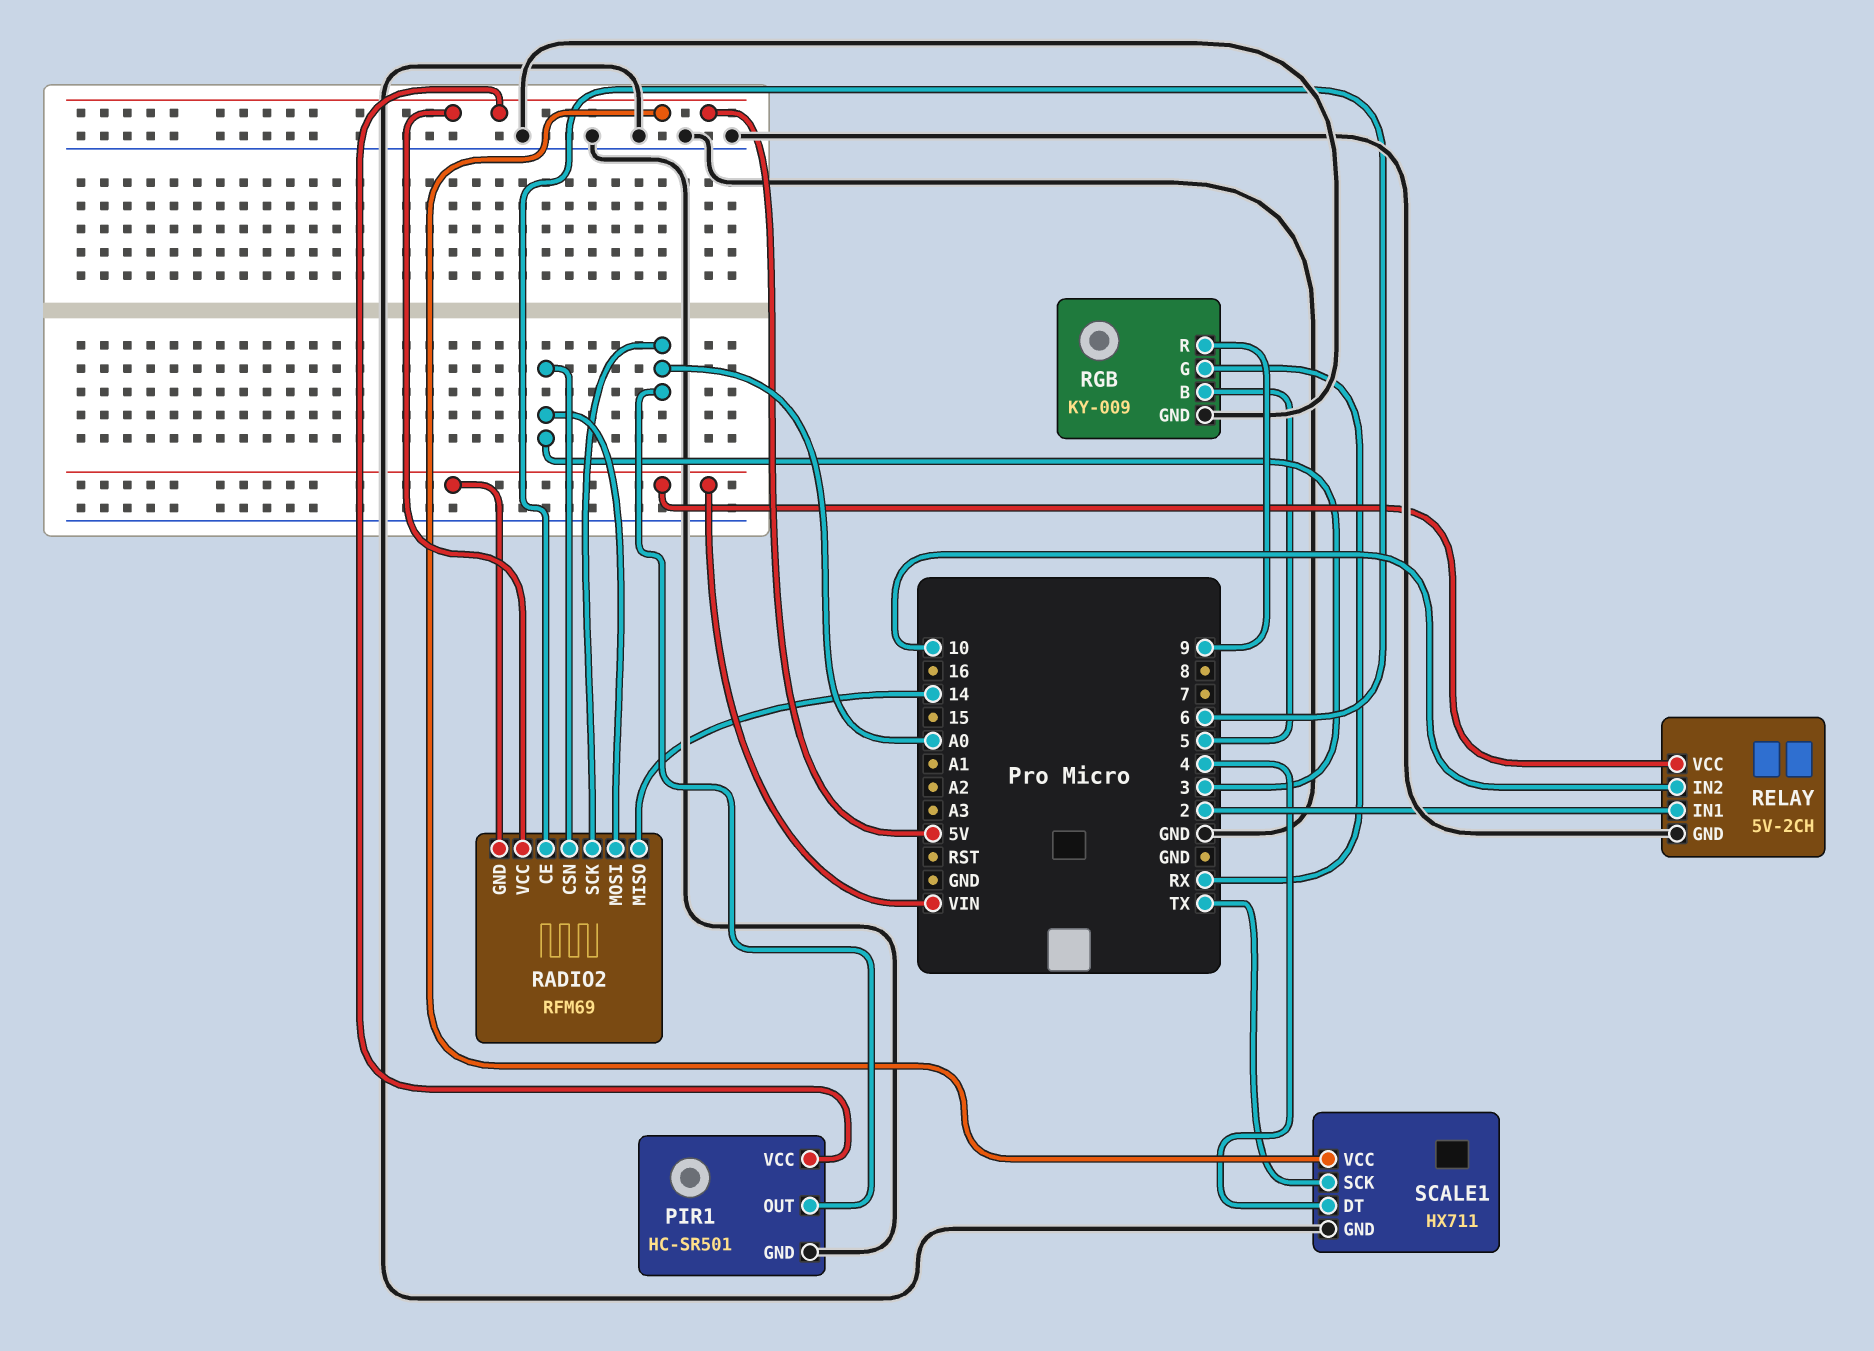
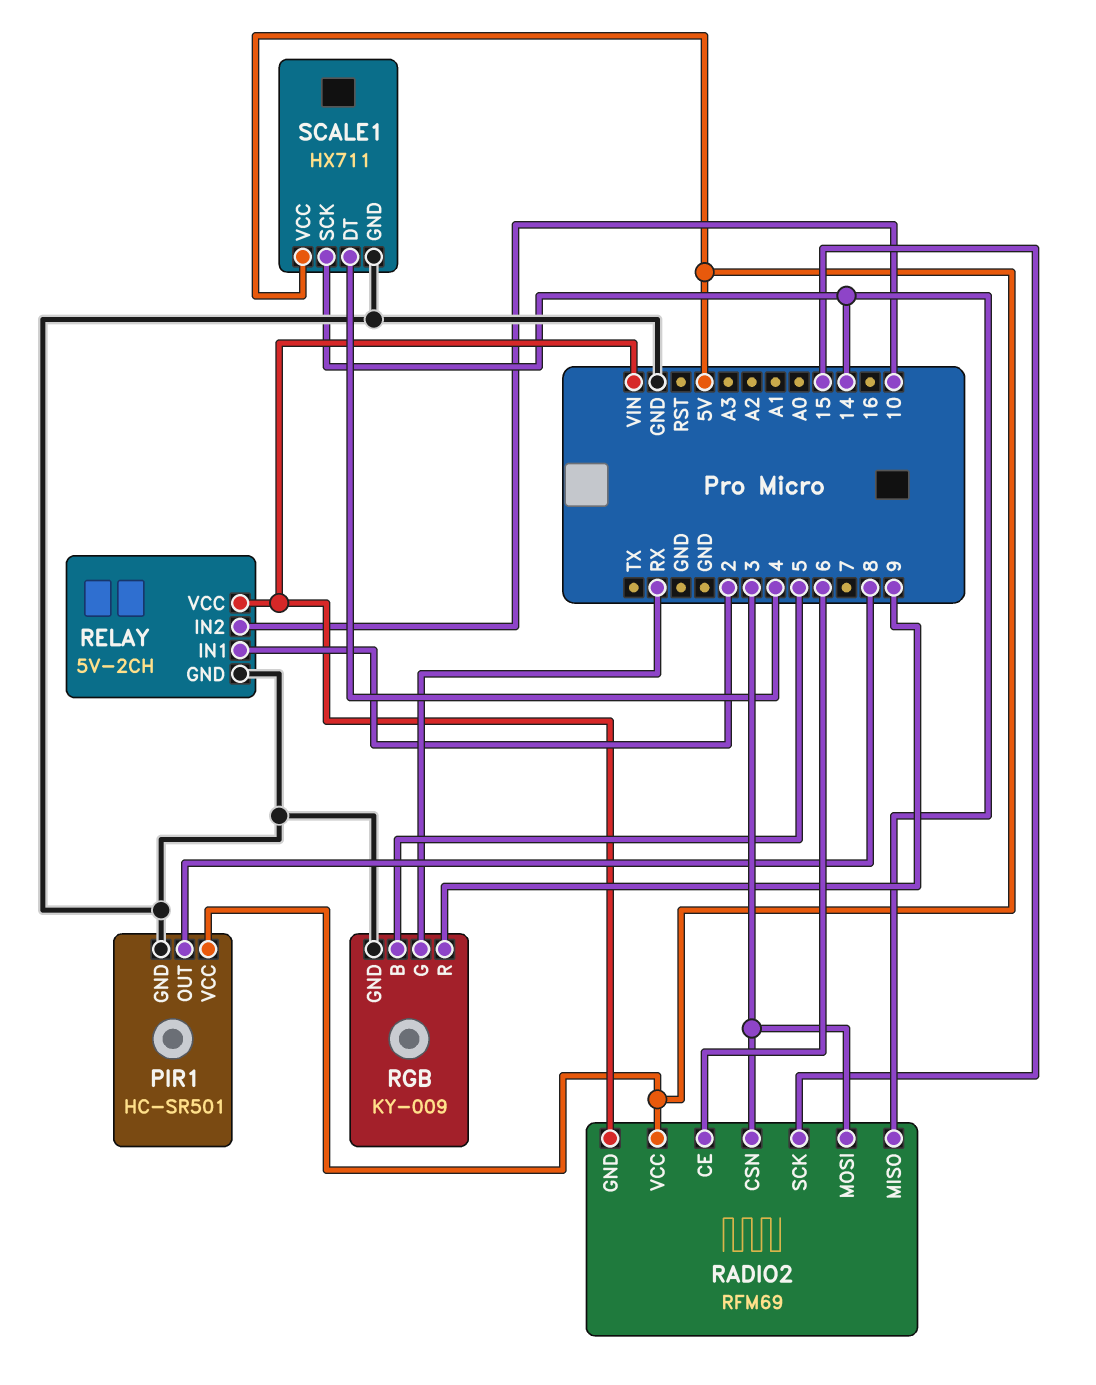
PIR1 pin OUT: A0 -> 8
RADIO2 pin SCK: A0 -> 15
SCALE1 pin SCK: TX -> 14

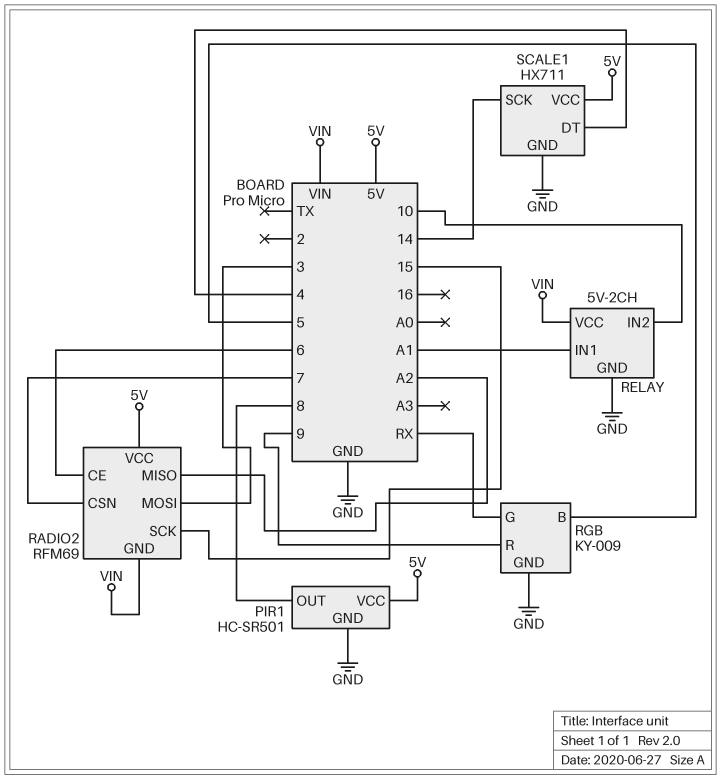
RADIO2 pin CSN: 3 -> 7
RADIO2 pin MISO: 14 -> A2
RELAY pin IN1: 2 -> A1

